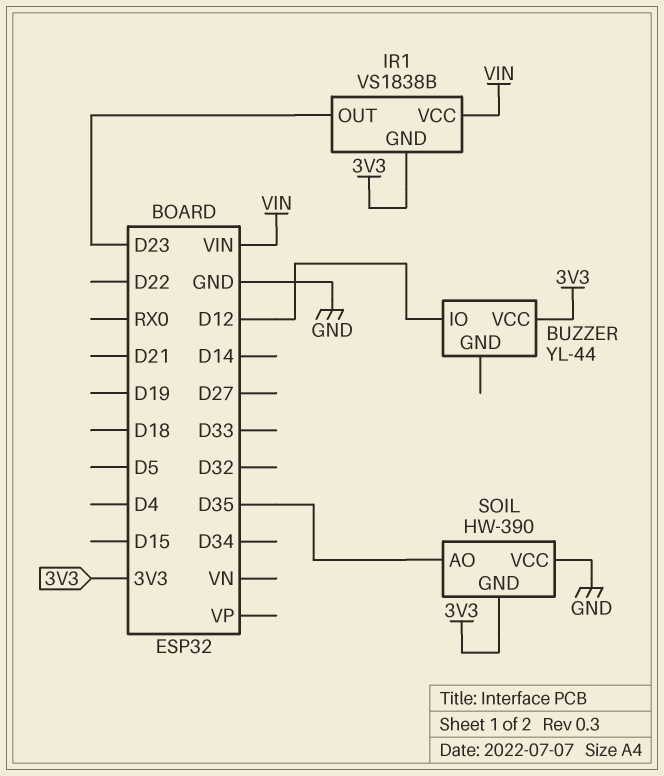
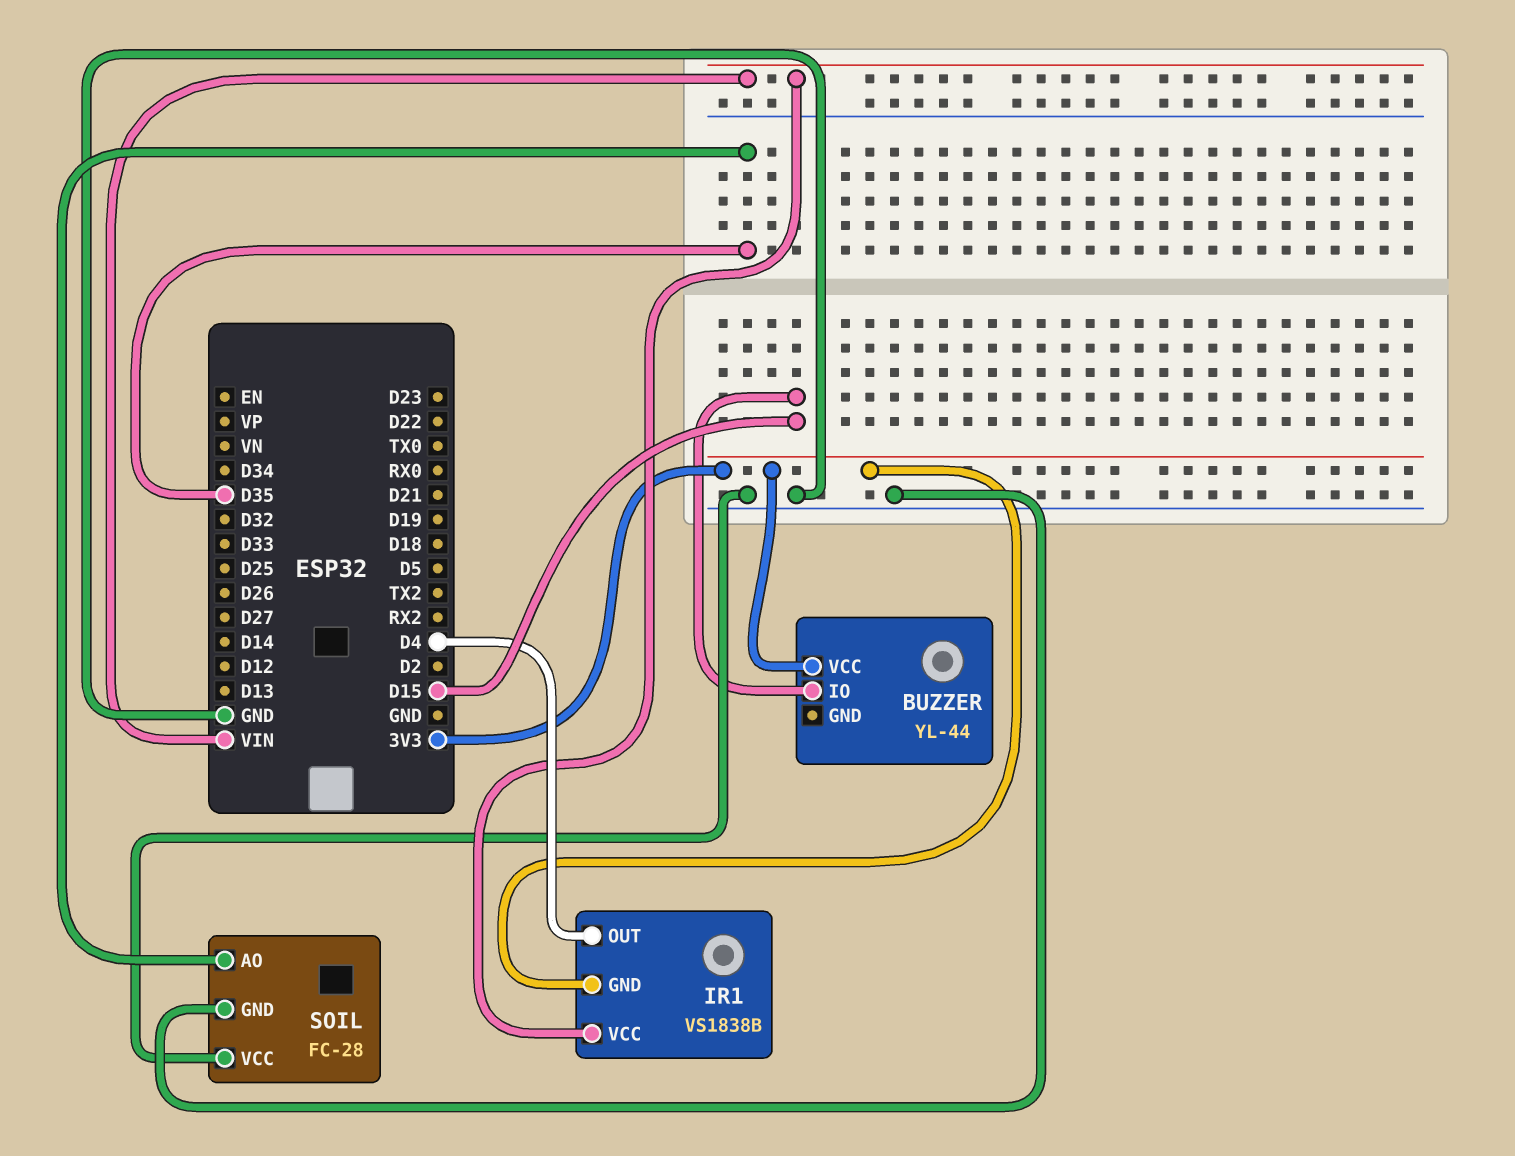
BUZZER pin IO: D12 -> D15
IR1 pin OUT: D23 -> D4
SOIL: HW-390 -> FC-28
SOIL pin GND: 3V3 -> GND

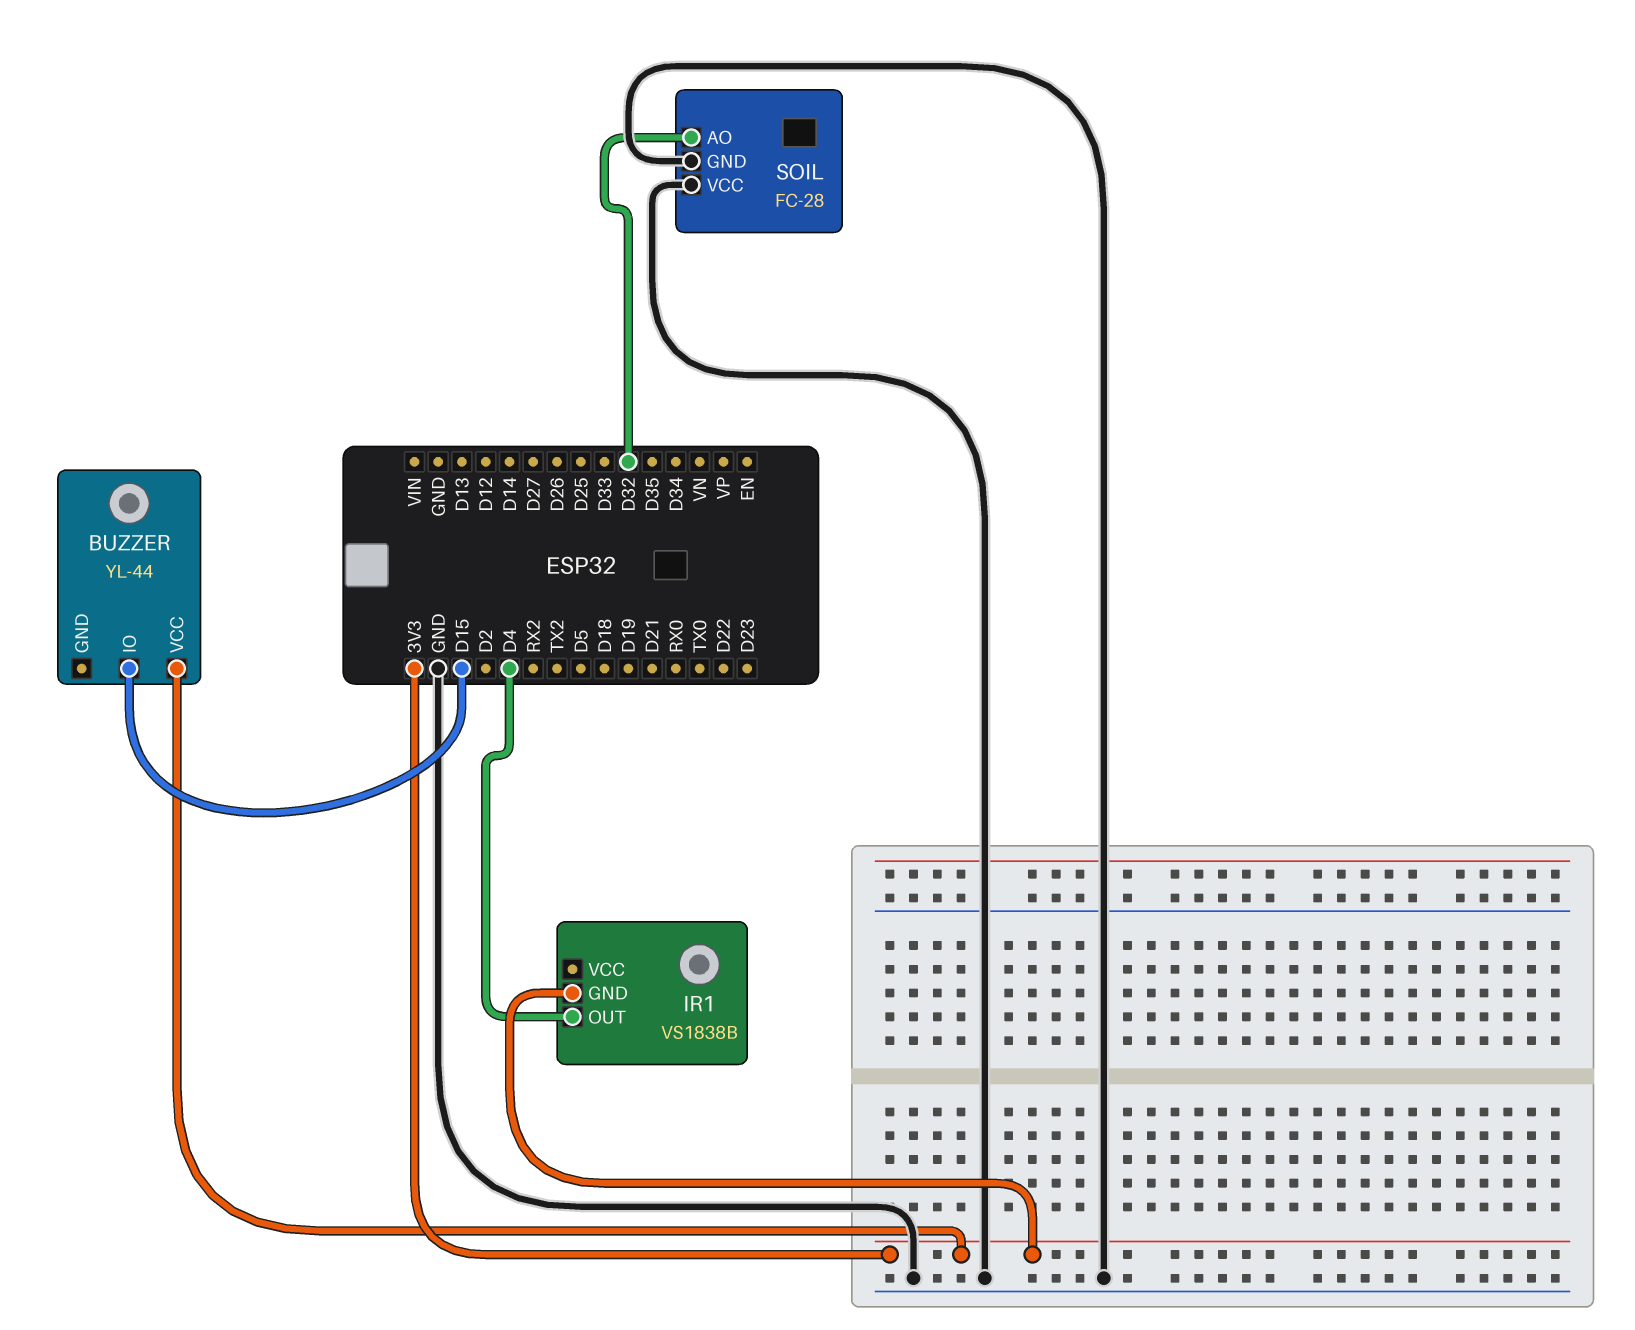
IR1 pin VCC: VIN -> none
SOIL pin AO: D35 -> D32

